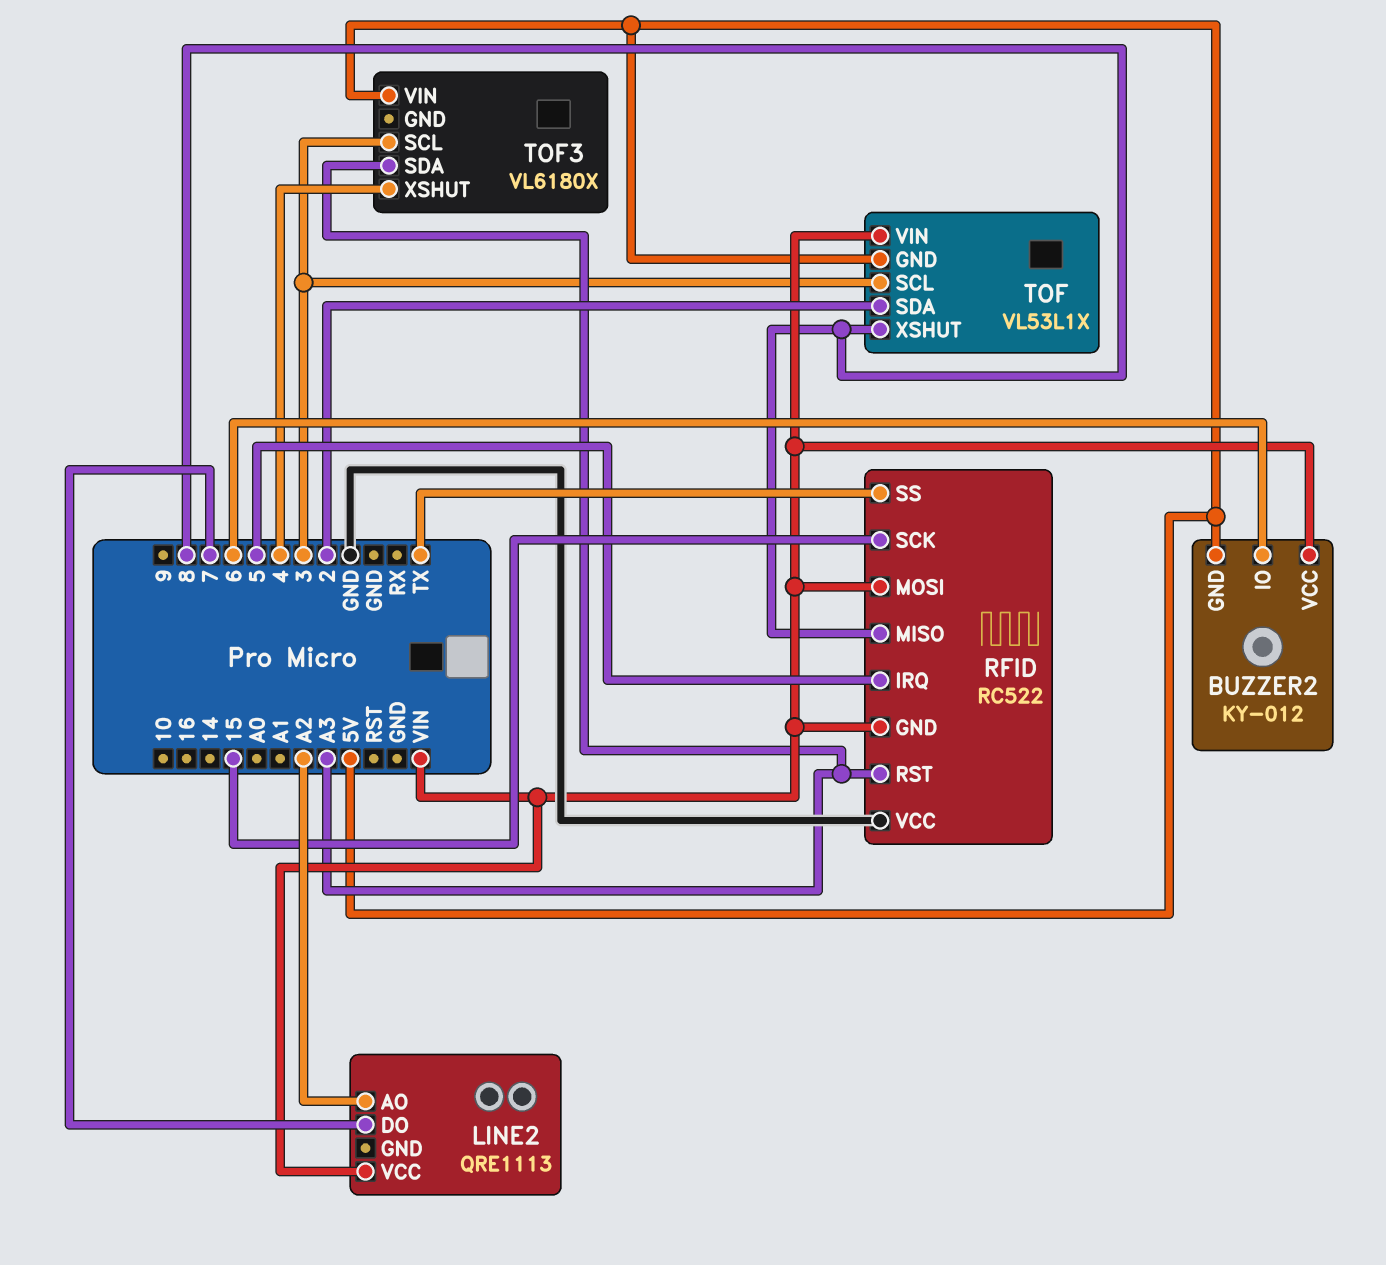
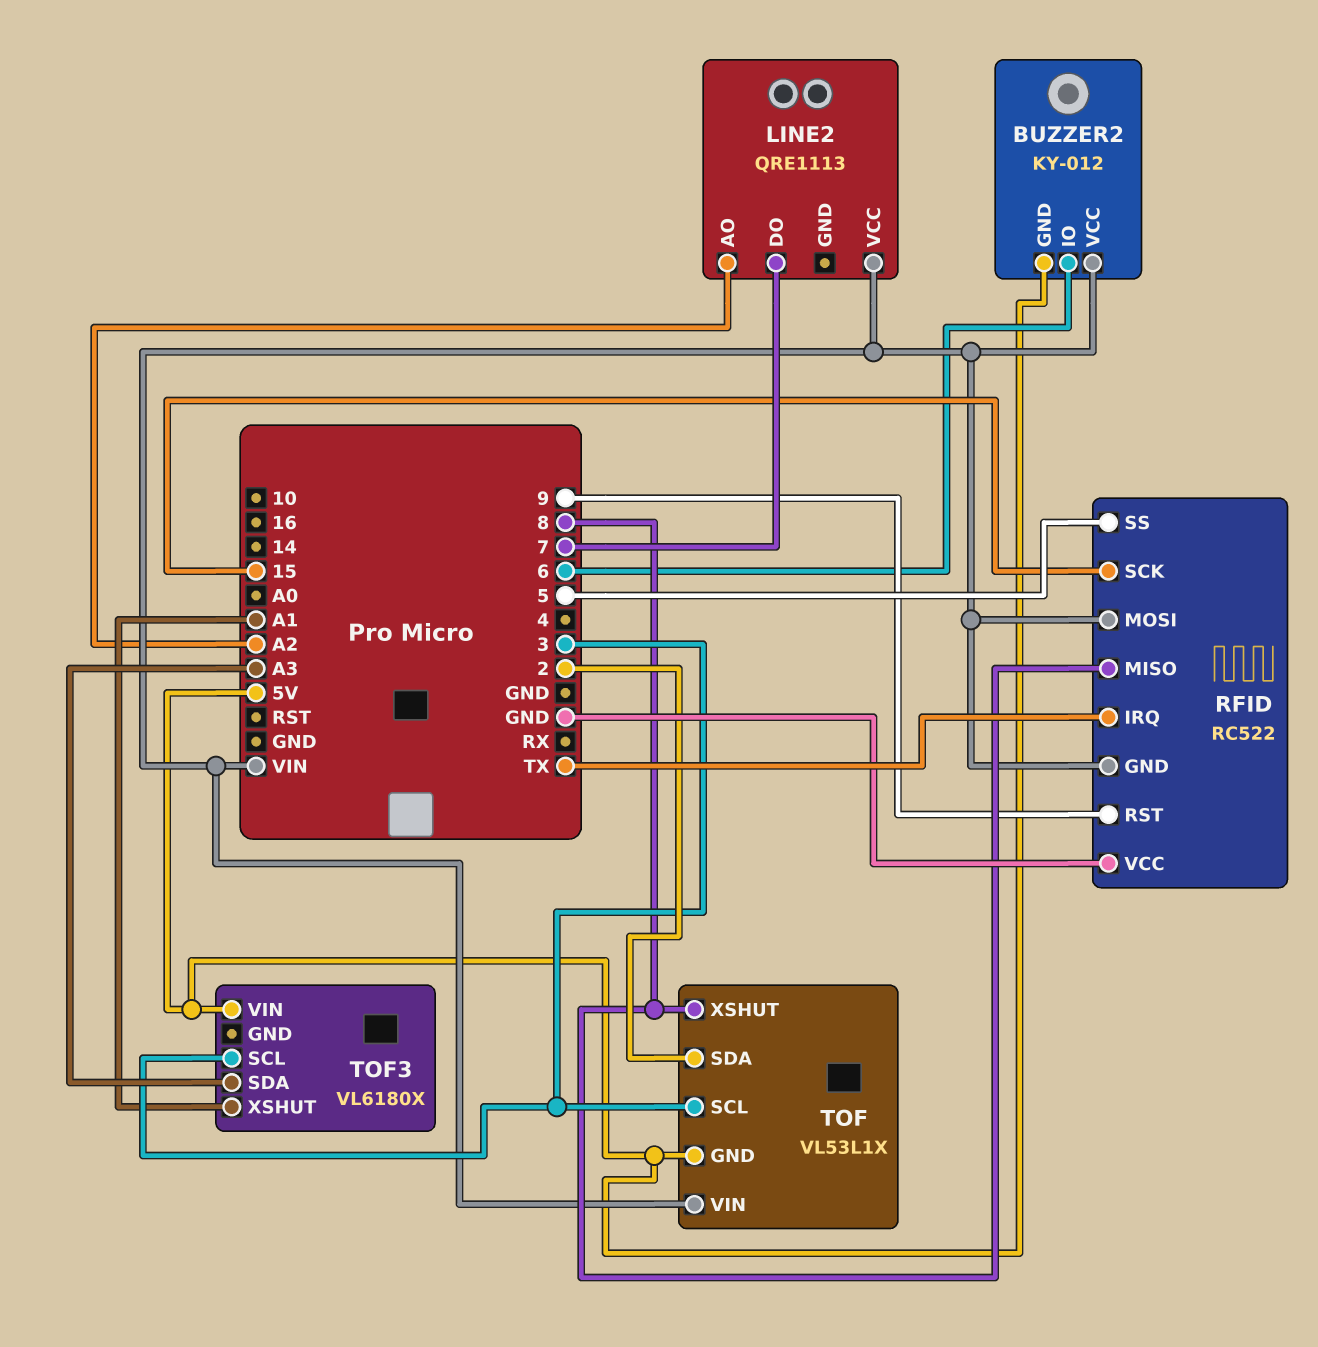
RFID pin IRQ: 5 -> TX
RFID pin RST: A3 -> 9
RFID pin SS: TX -> 5
TOF3 pin XSHUT: 4 -> A1

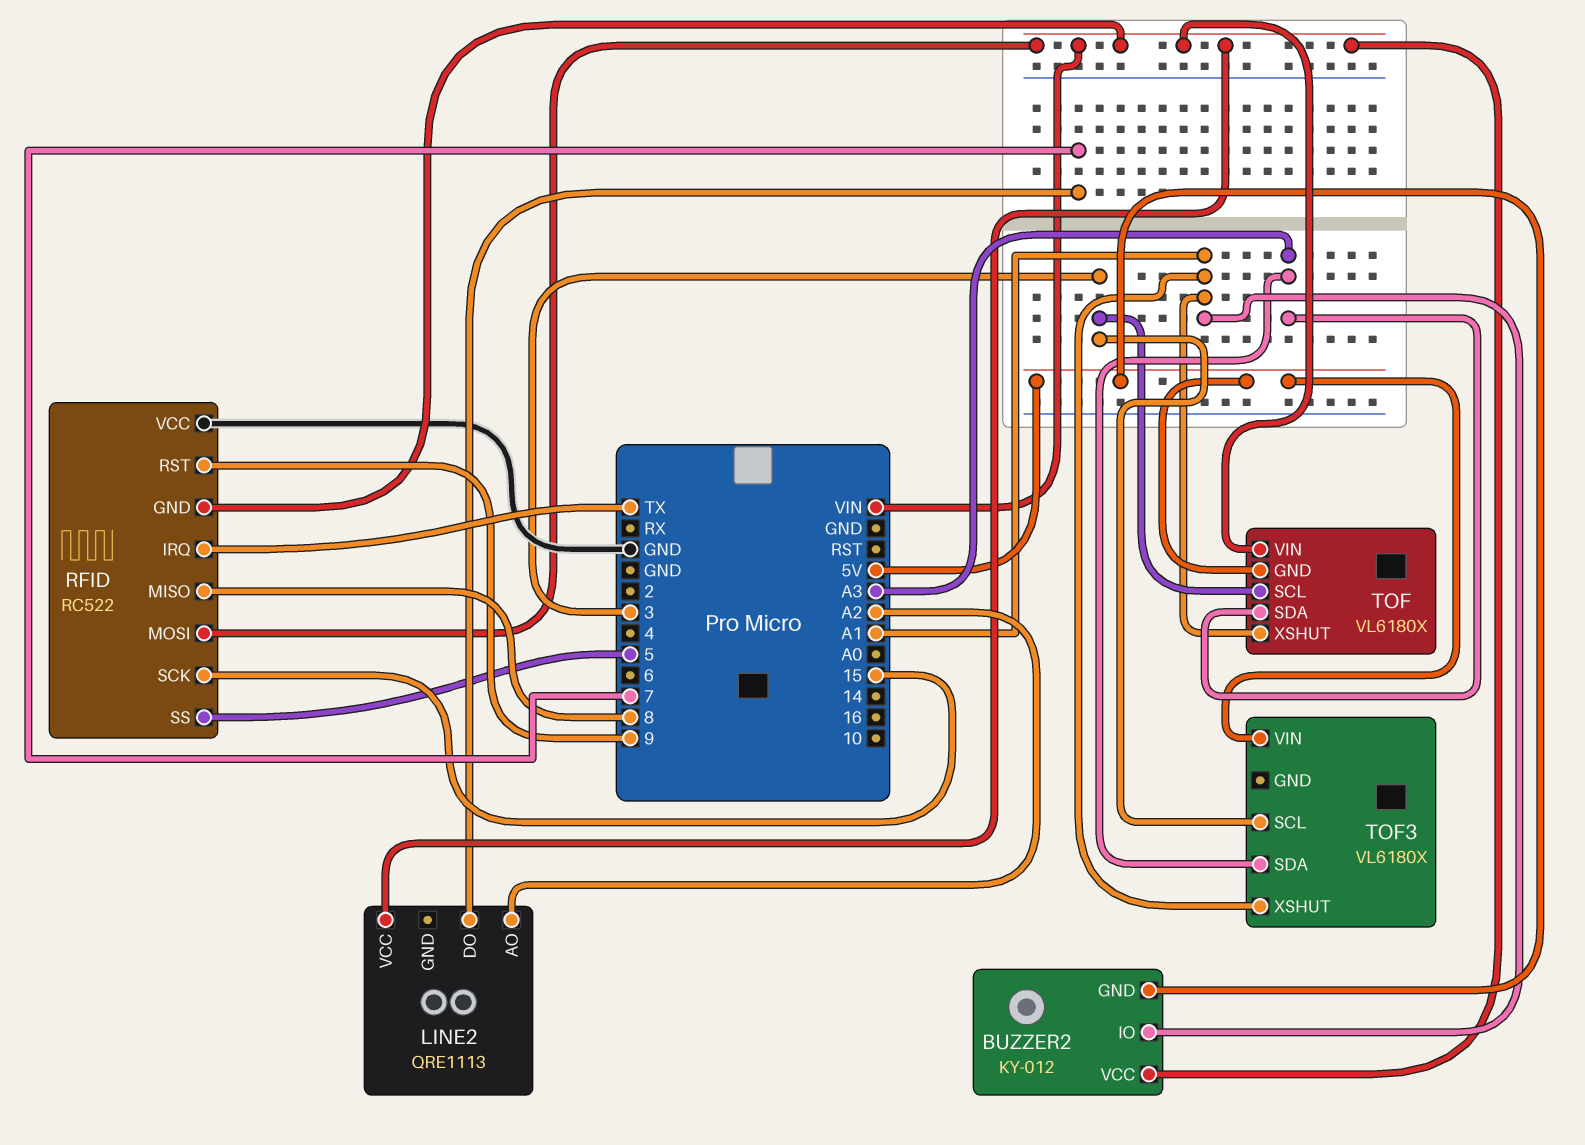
BUZZER2 pin IO: 6 -> A1
TOF: VL53L1X -> VL6180X
TOF pin SDA: 2 -> A3
TOF pin XSHUT: 8 -> A1

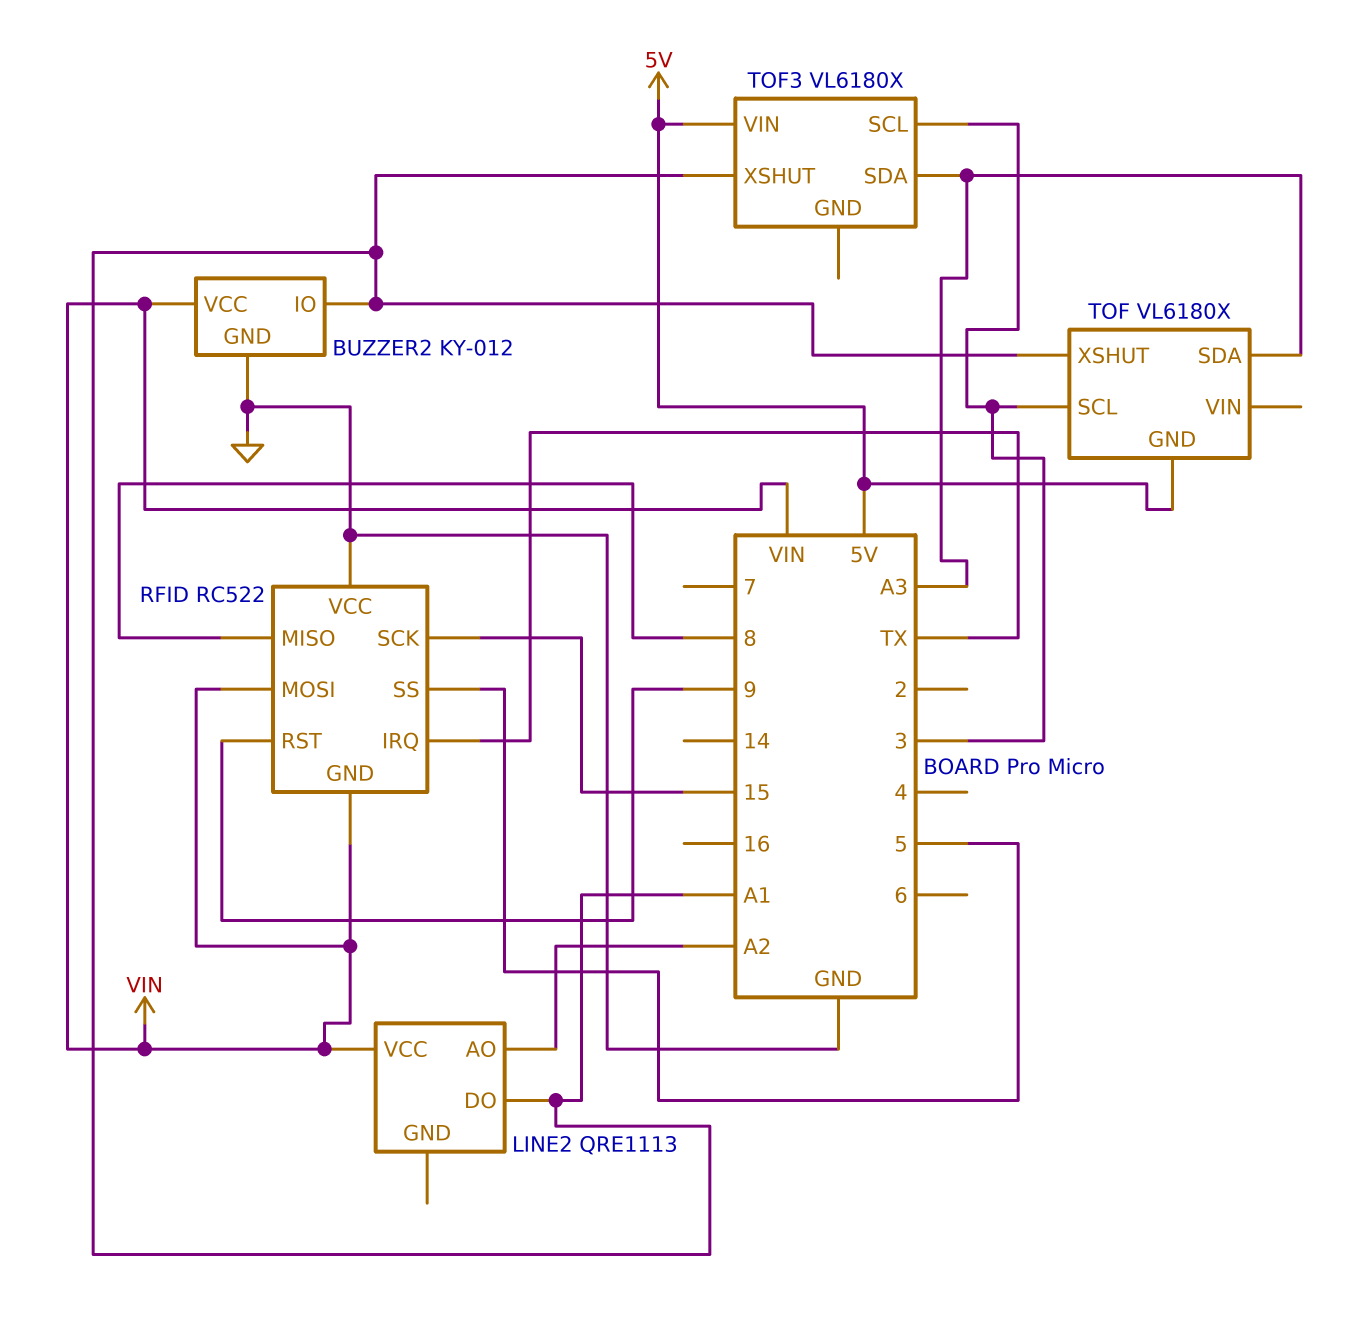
BUZZER2 pin GND: 5V -> GND
LINE2 pin DO: 7 -> A1
TOF pin VIN: VIN -> none

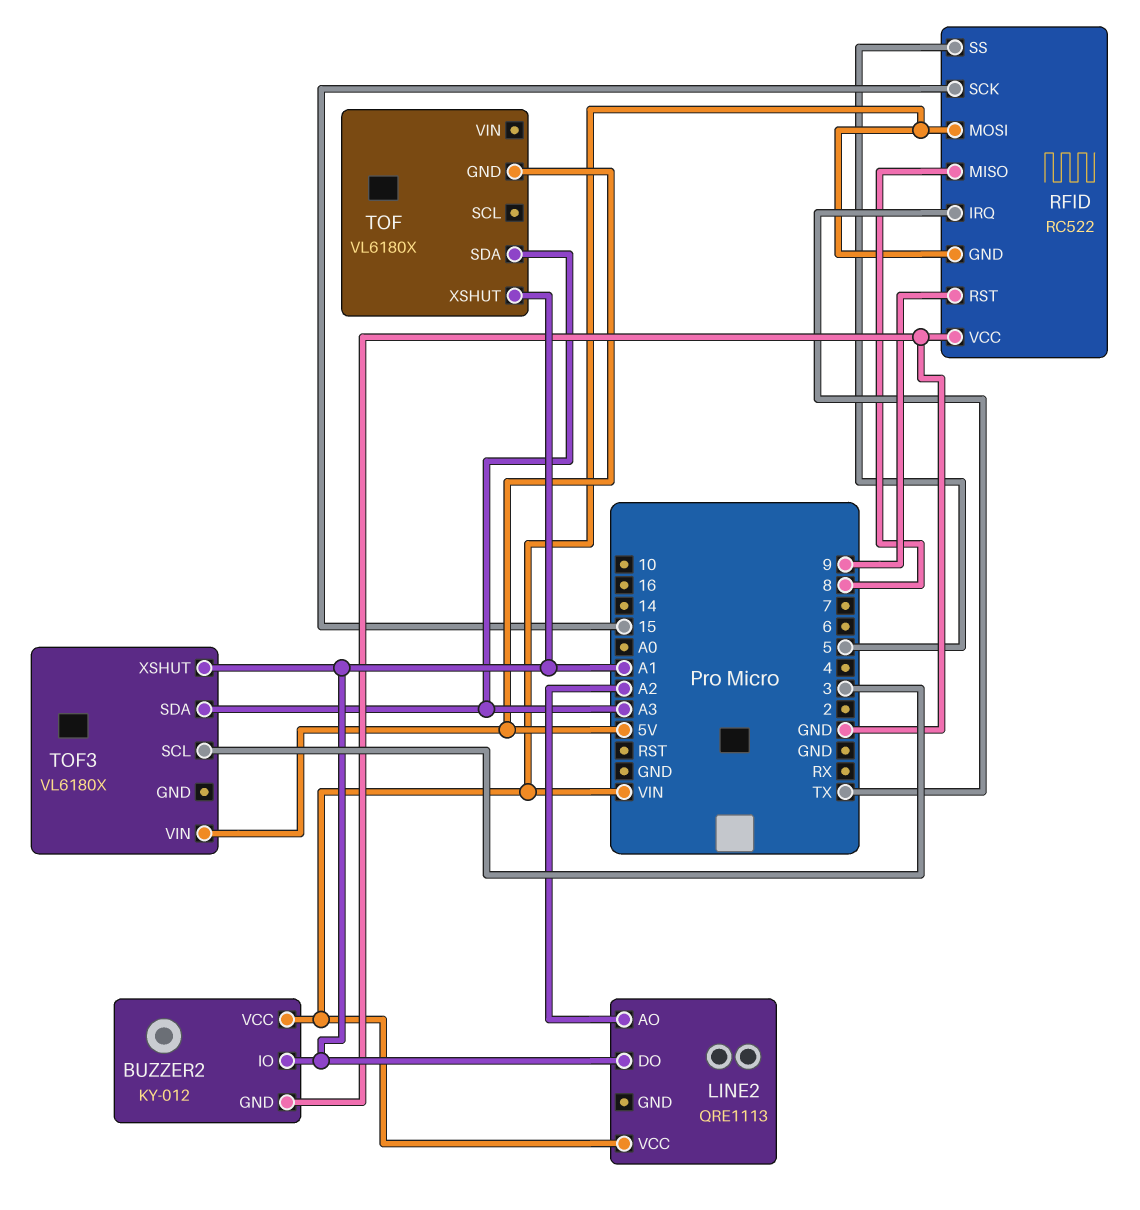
TOF pin SCL: 3 -> none

